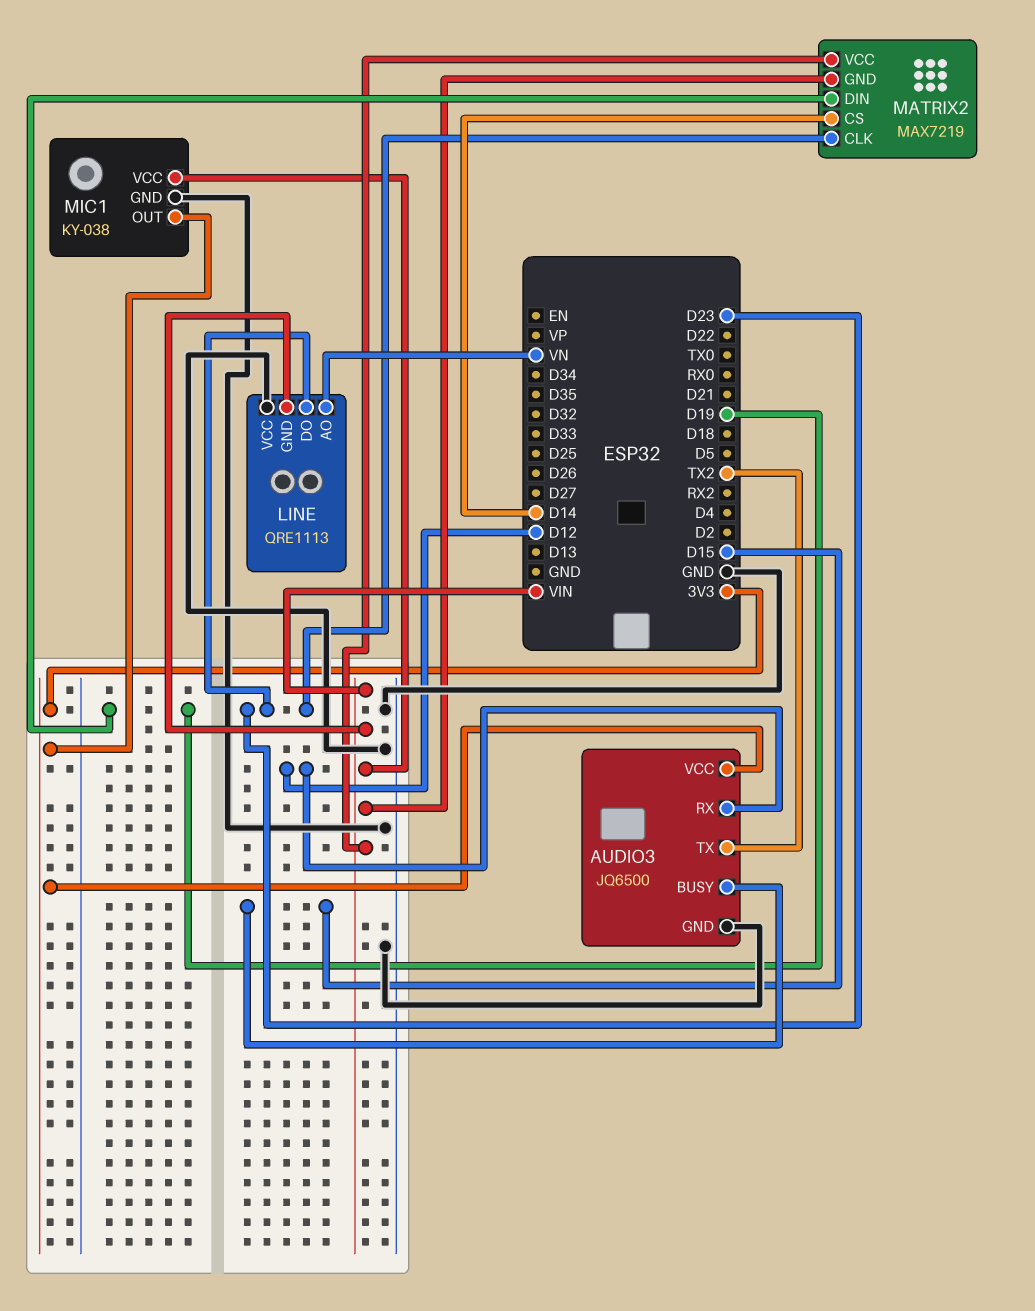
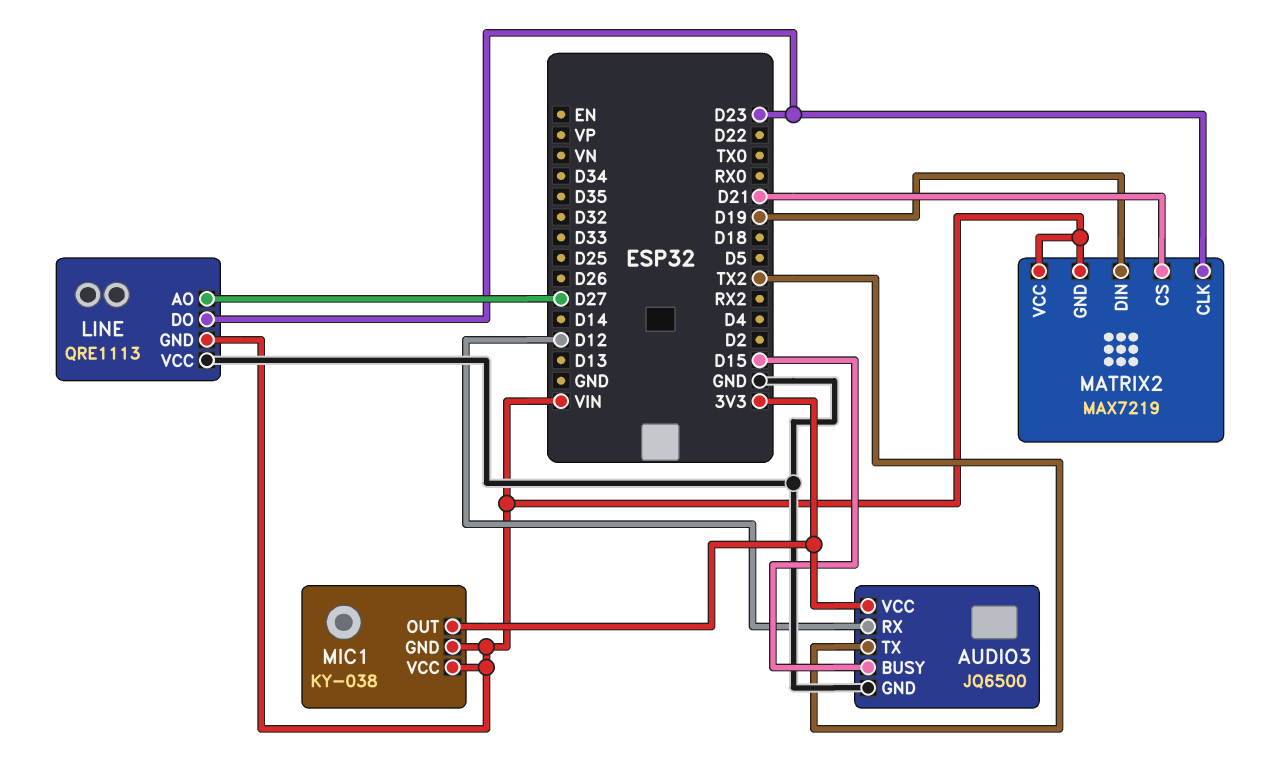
LINE pin AO: VN -> D27
MATRIX2 pin CS: D14 -> D21
MIC1 pin GND: GND -> VIN

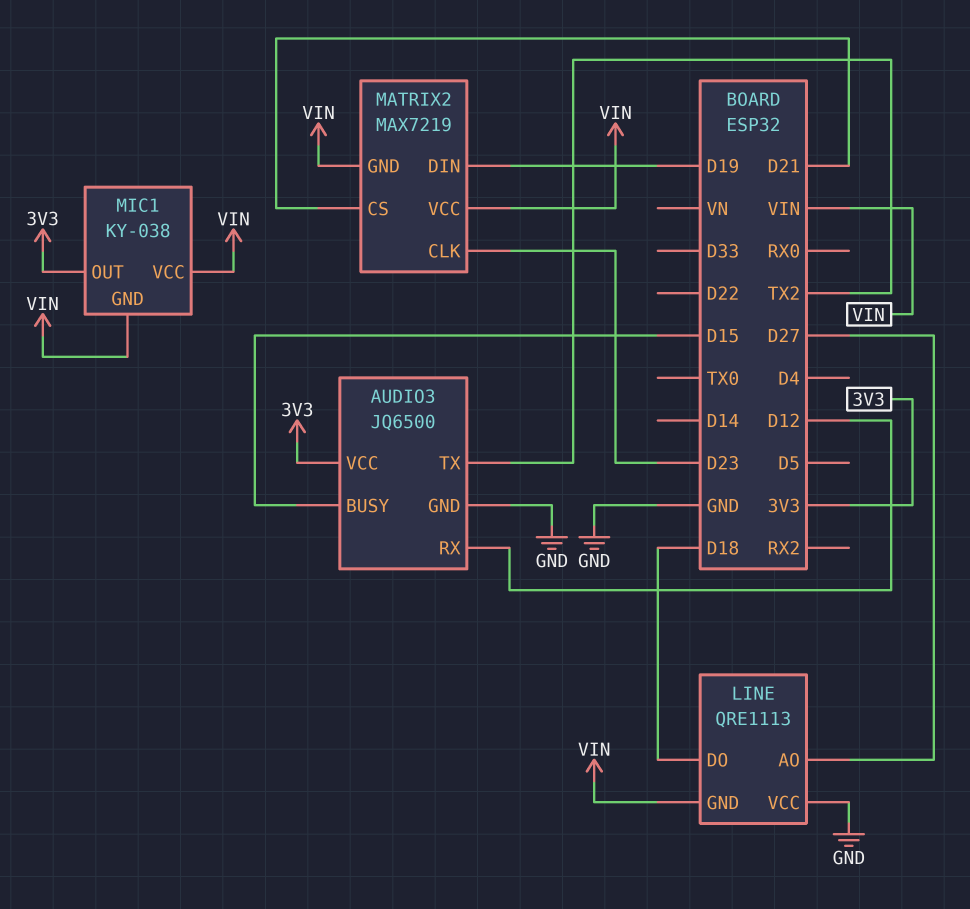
LINE pin DO: D23 -> D18

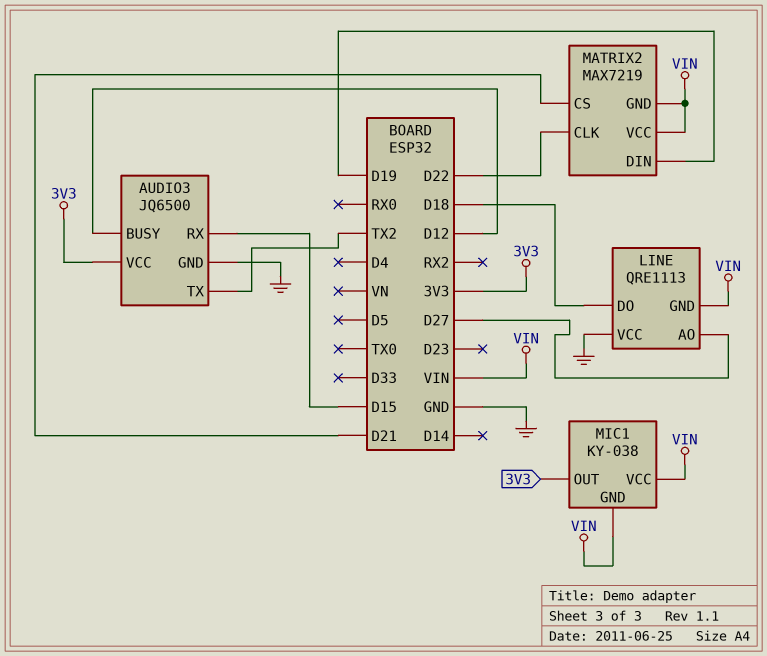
AUDIO3 pin BUSY: D15 -> D12
AUDIO3 pin RX: D12 -> D15
MATRIX2 pin CLK: D23 -> D22

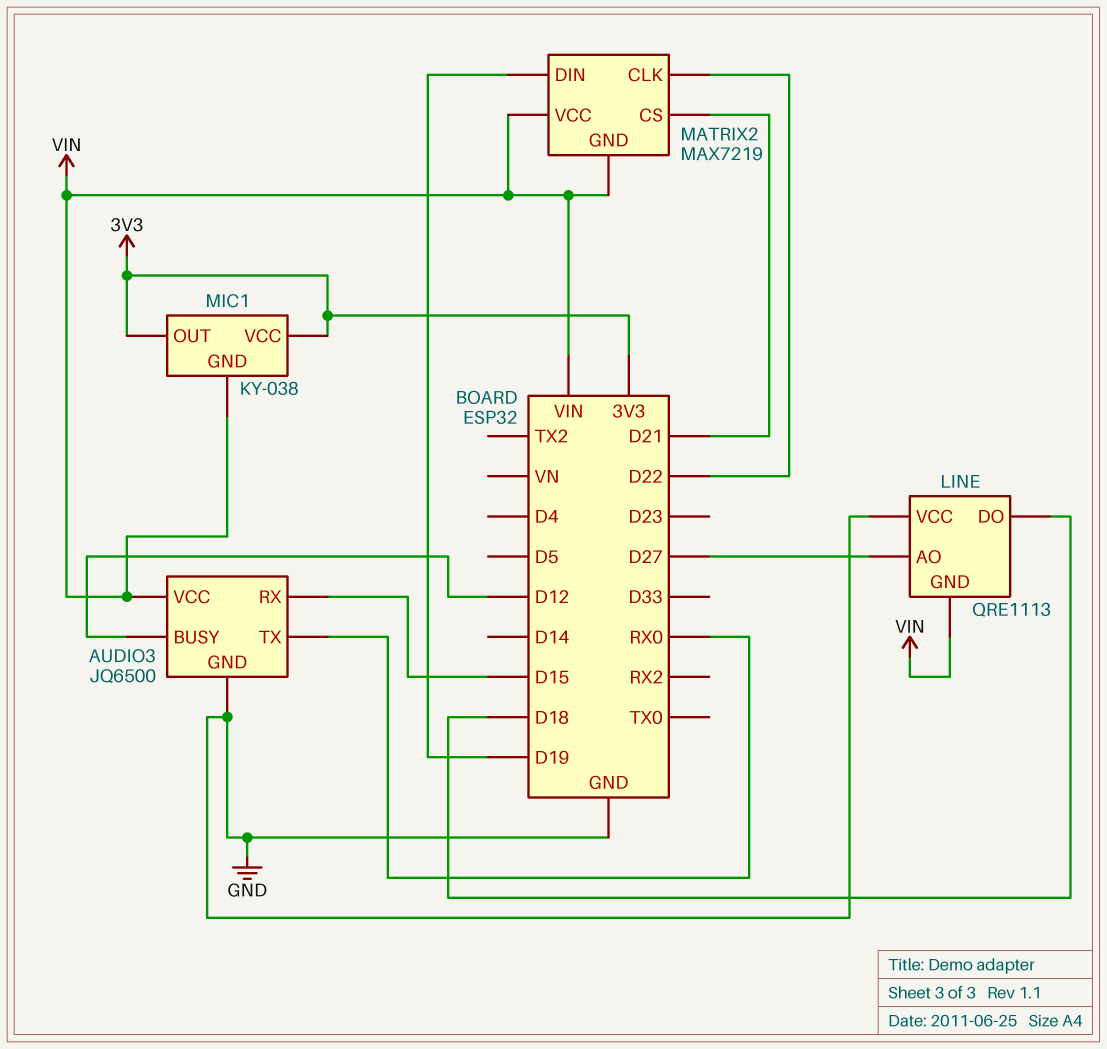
AUDIO3 pin TX: TX2 -> RX0
AUDIO3 pin VCC: 3V3 -> VIN
MIC1 pin VCC: VIN -> 3V3

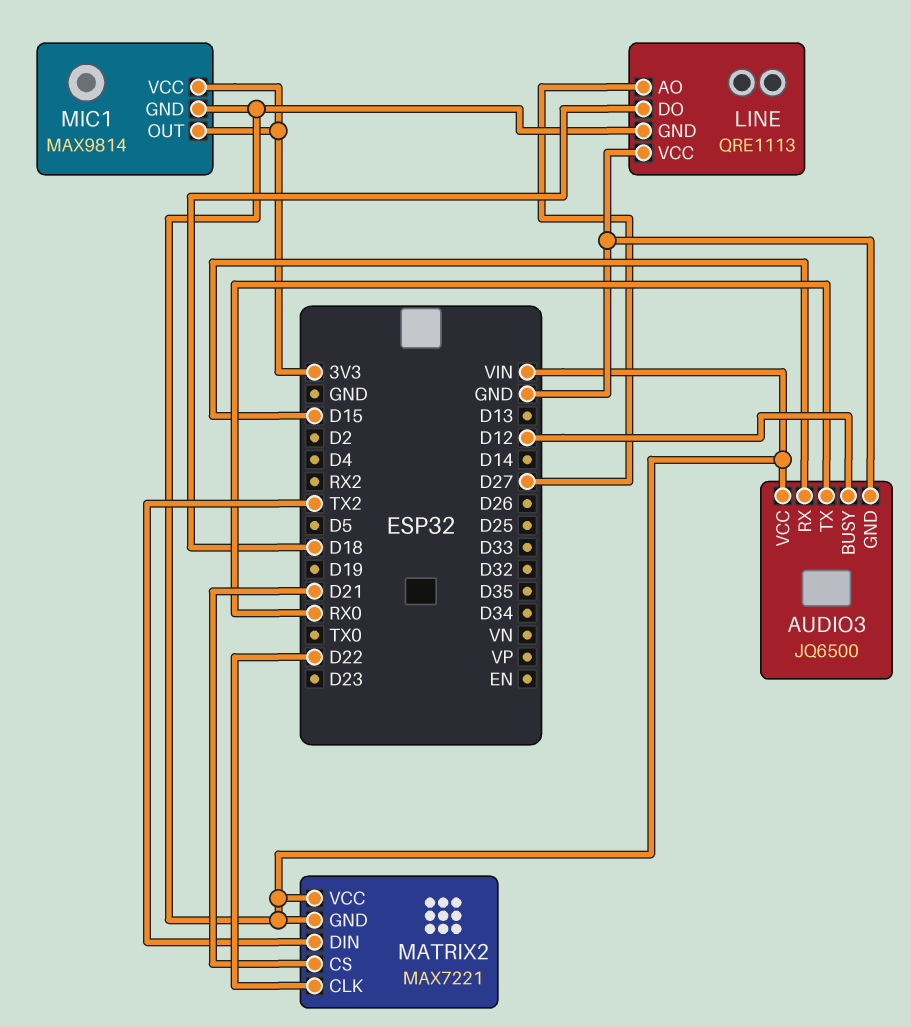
MATRIX2: MAX7219 -> MAX7221
MATRIX2 pin DIN: D19 -> TX2
MIC1: KY-038 -> MAX9814

